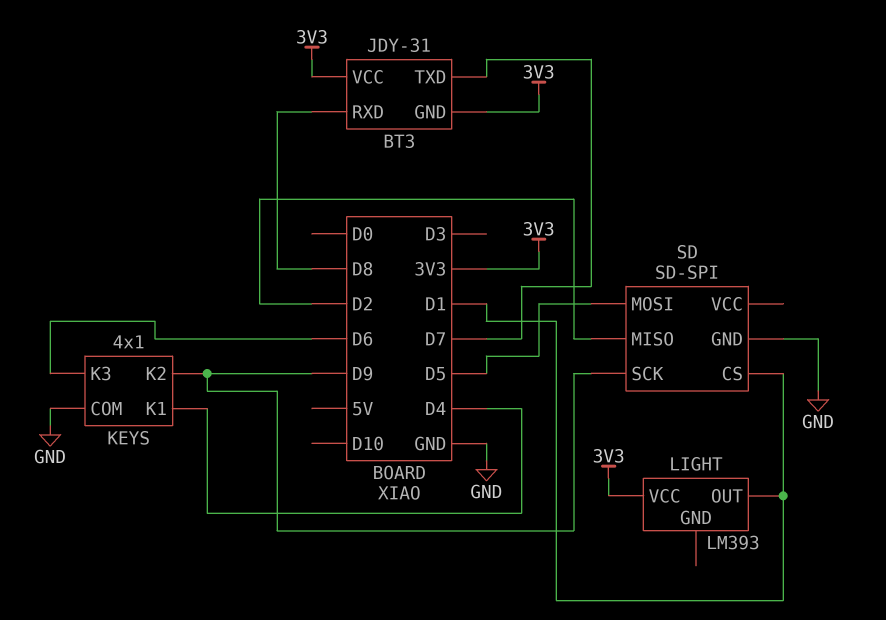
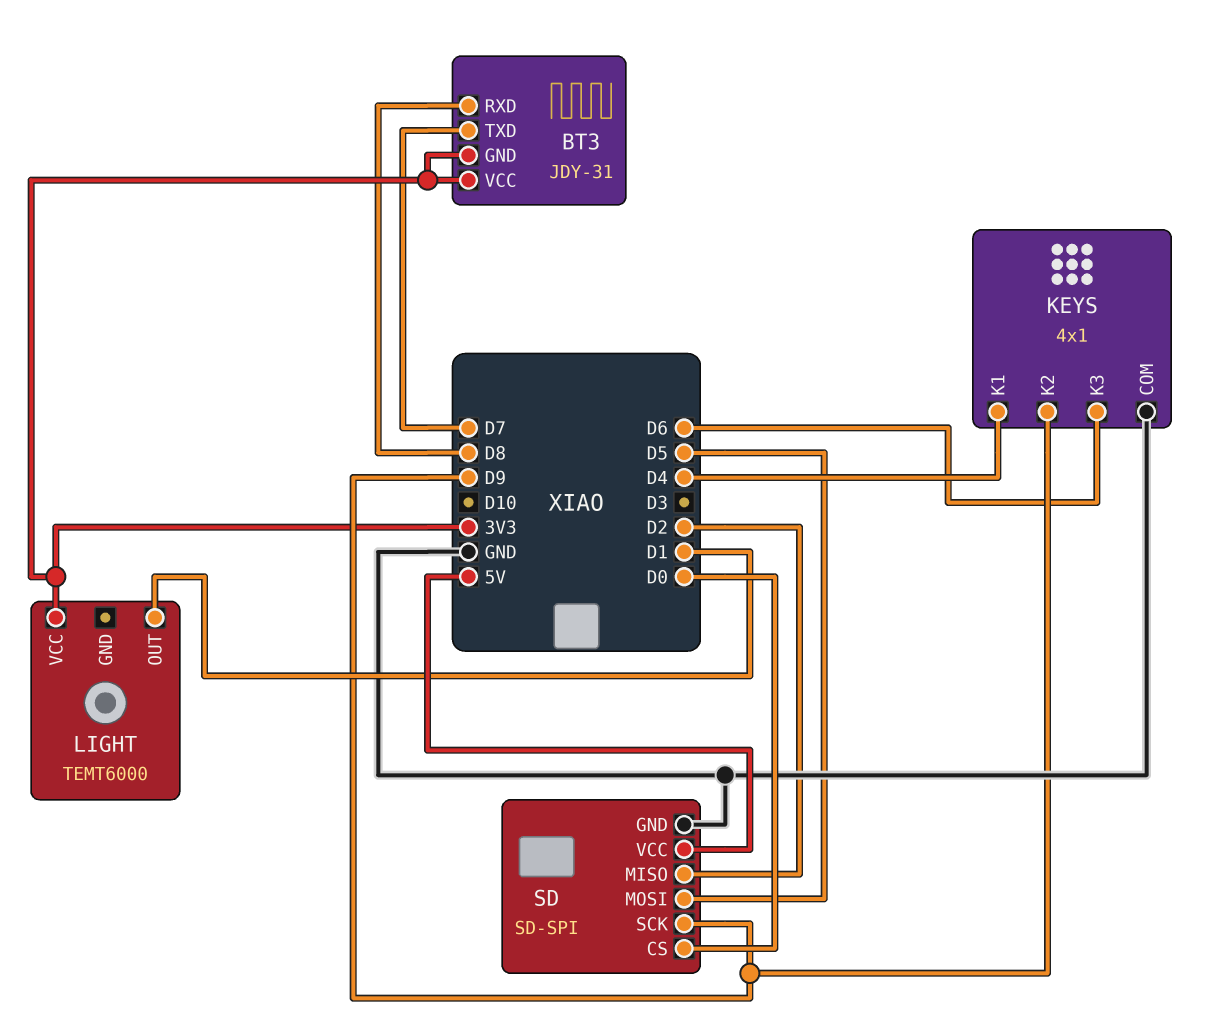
LIGHT: LM393 -> TEMT6000
SD pin CS: D1 -> D0
SD pin VCC: none -> 5V

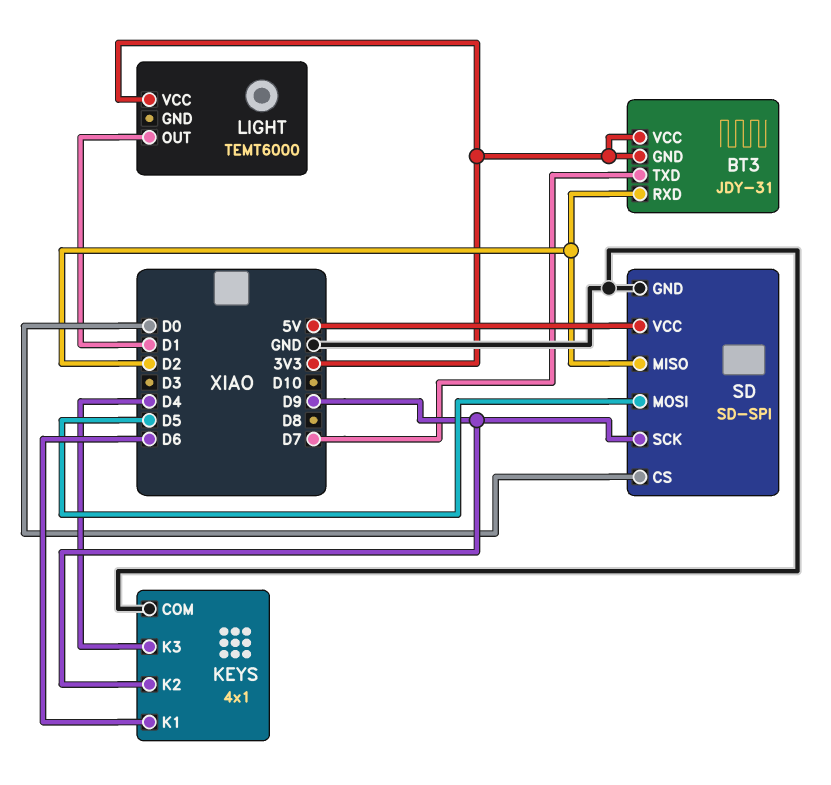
BT3 pin RXD: D8 -> D2
KEYS pin K1: D4 -> D6
KEYS pin K3: D6 -> D4

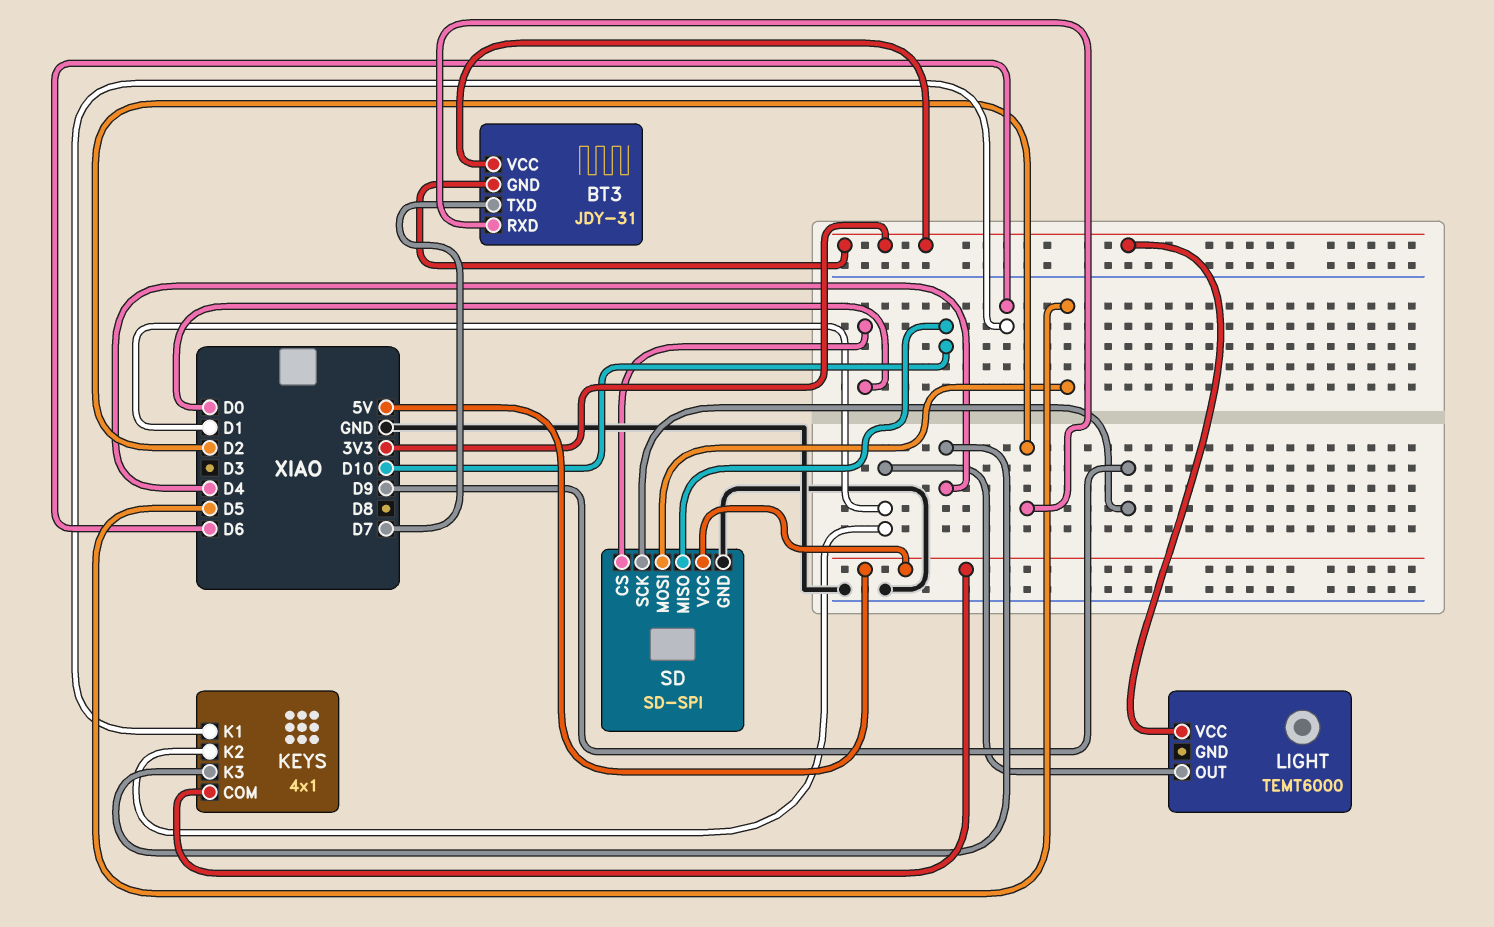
KEYS pin COM: GND -> 5V
KEYS pin K2: D9 -> D1
SD pin MISO: D2 -> D10

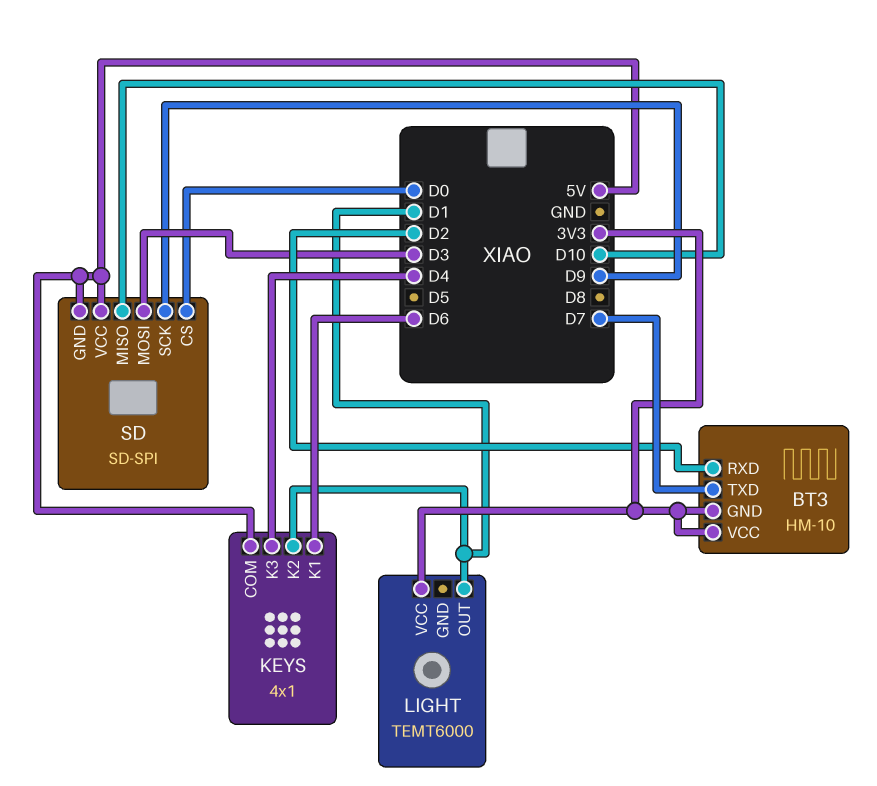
BT3: JDY-31 -> HM-10
SD pin GND: GND -> 5V
SD pin MOSI: D5 -> D3

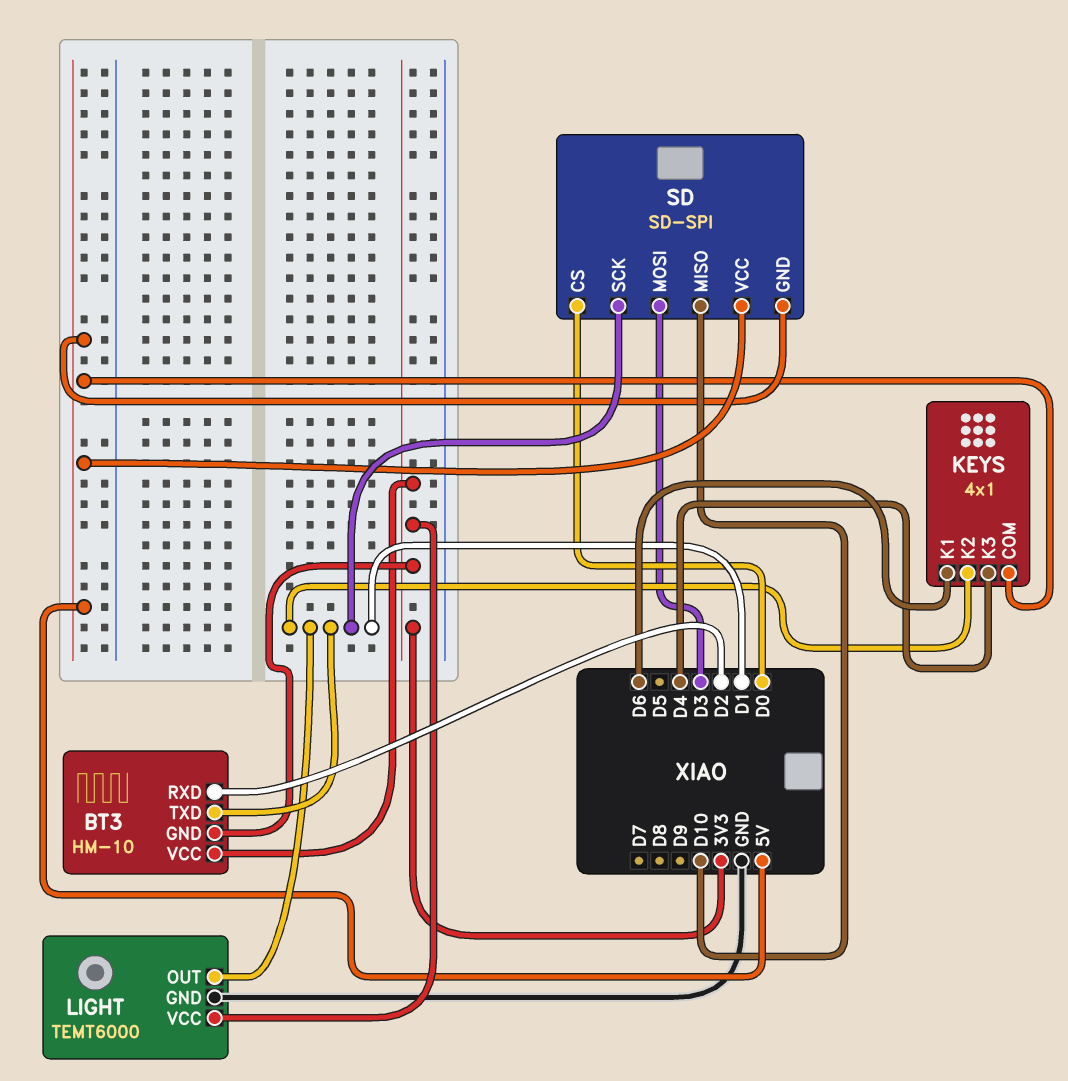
BT3 pin TXD: D7 -> D1
LIGHT pin GND: none -> GND
SD pin SCK: D9 -> D1

